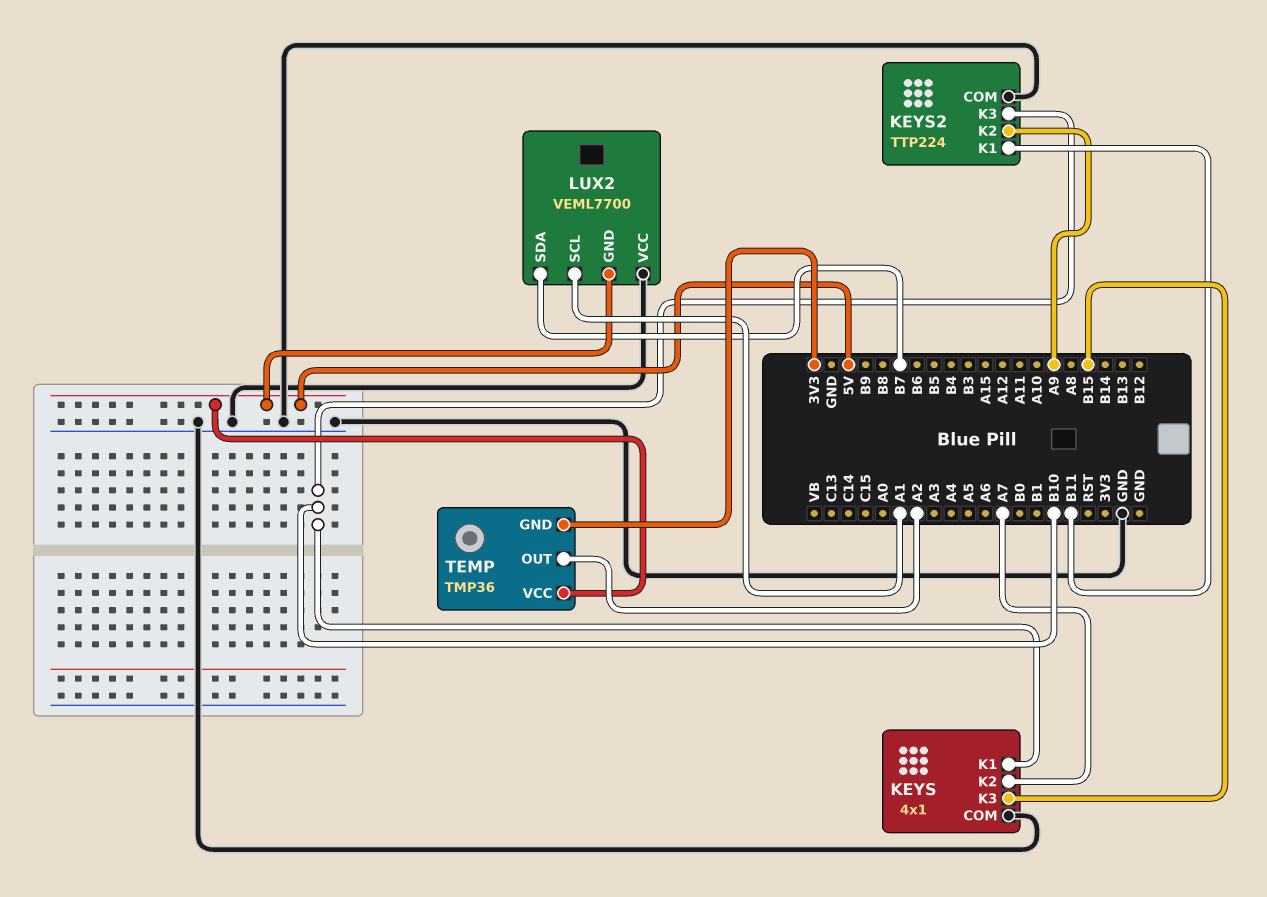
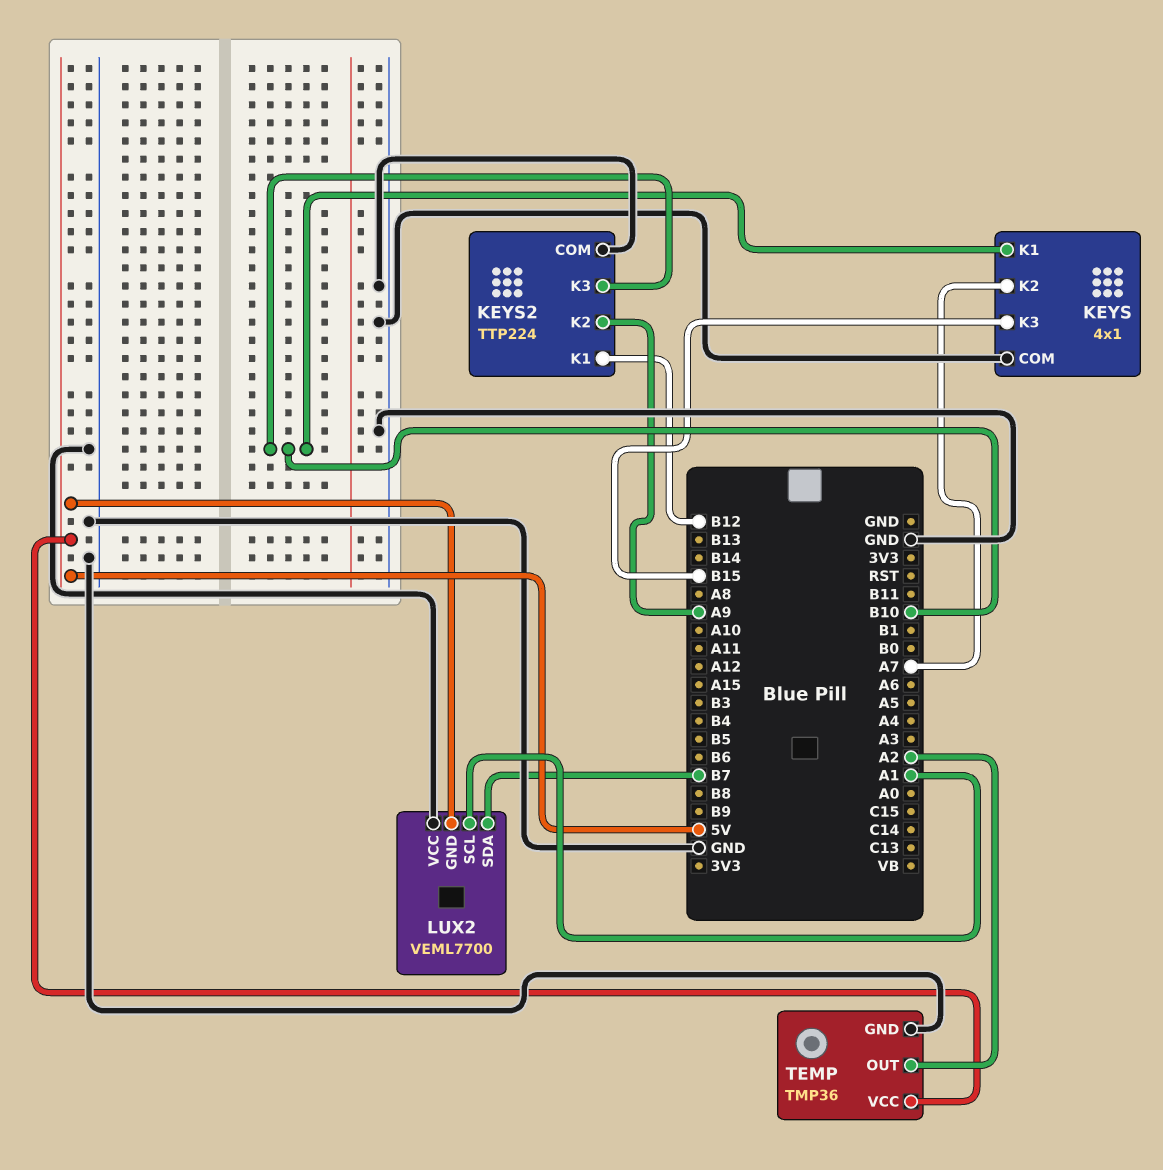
KEYS2 pin K1: B11 -> B12
TEMP pin GND: 3V3 -> GND

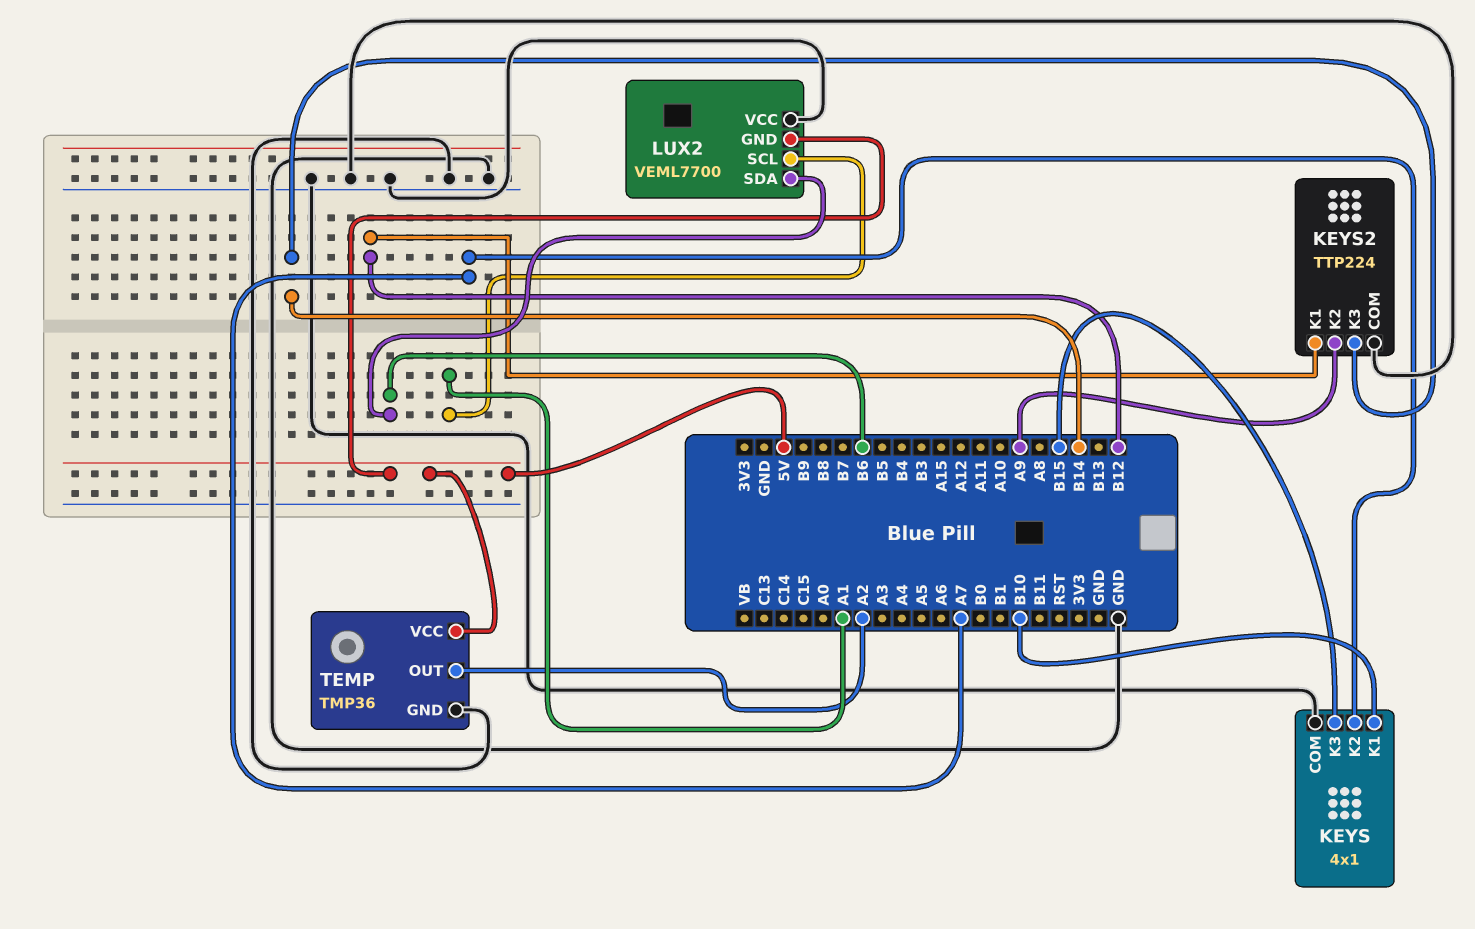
KEYS2 pin K3: B10 -> B14
LUX2 pin SDA: B7 -> B6

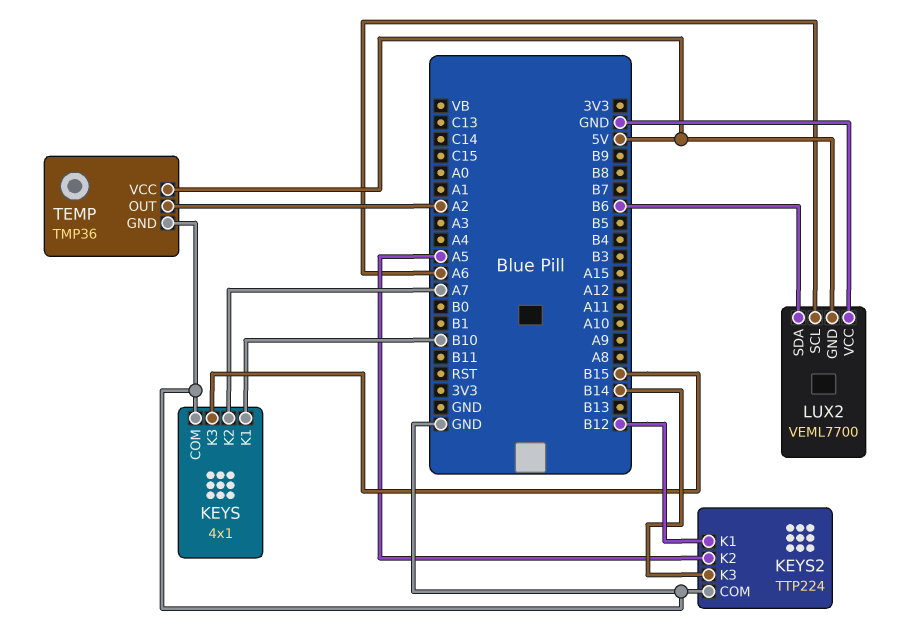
KEYS2 pin K2: A9 -> A5
LUX2 pin SCL: A1 -> A6

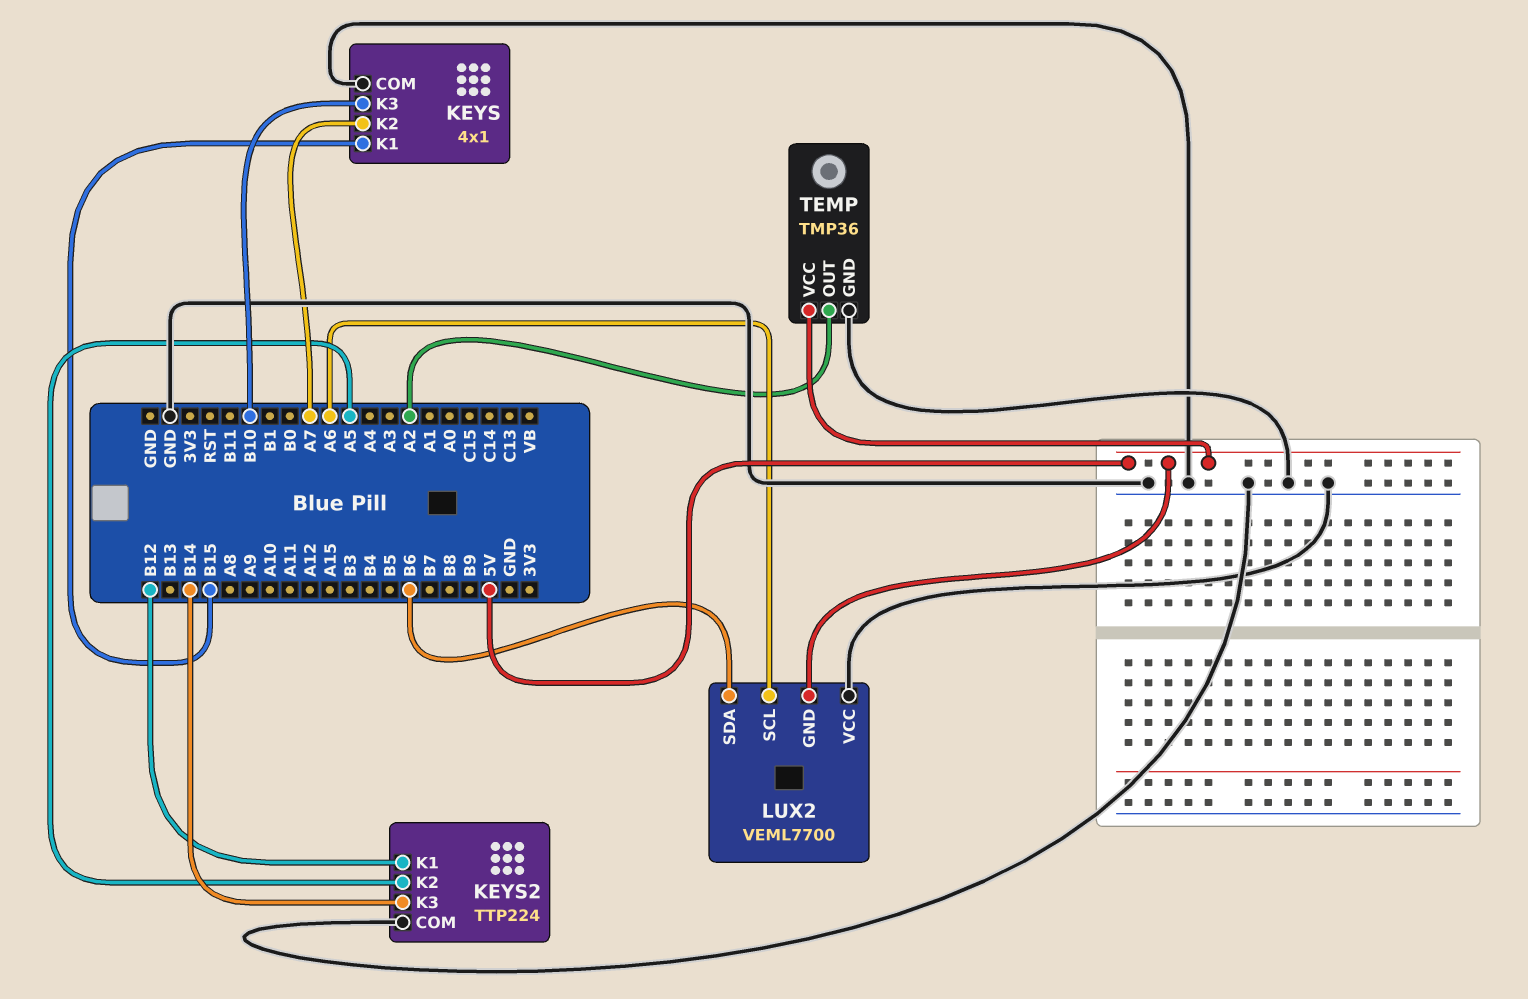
KEYS pin K1: B10 -> B15
KEYS pin K3: B15 -> B10

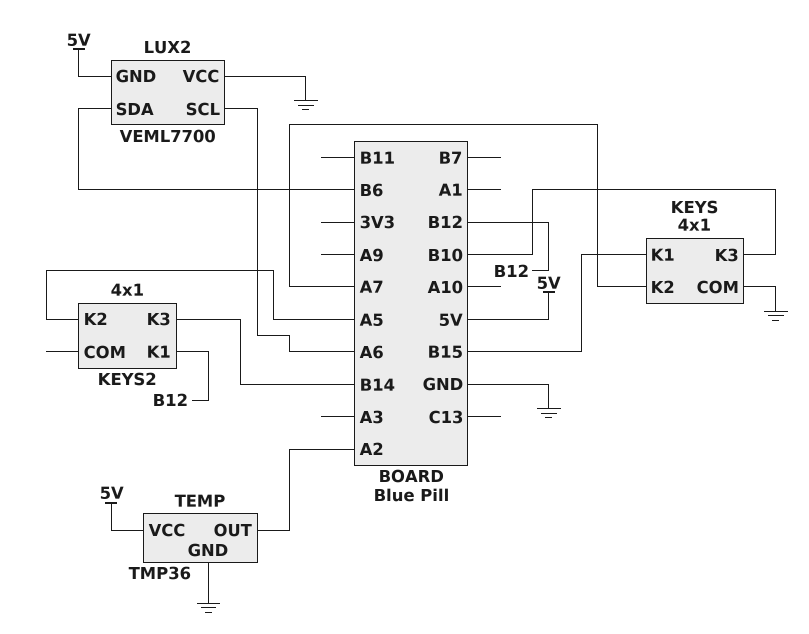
KEYS2: TTP224 -> 4x1
KEYS2 pin COM: GND -> none

